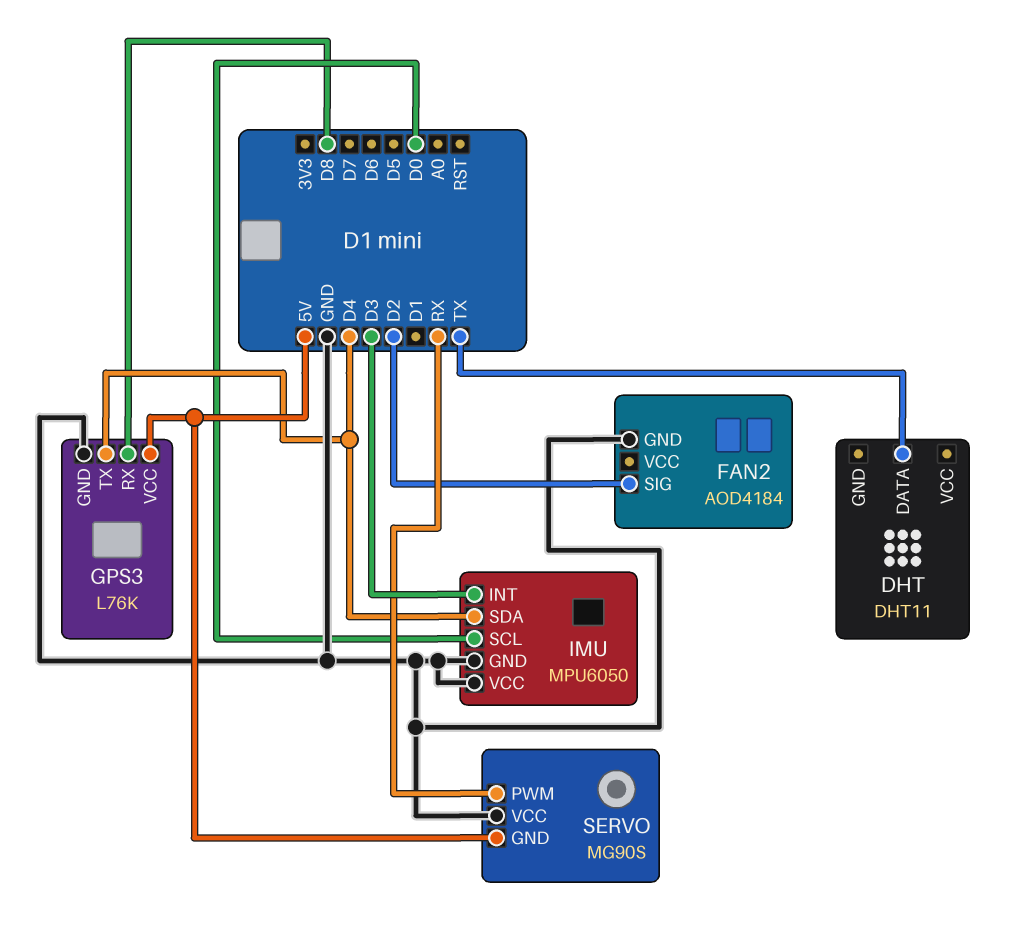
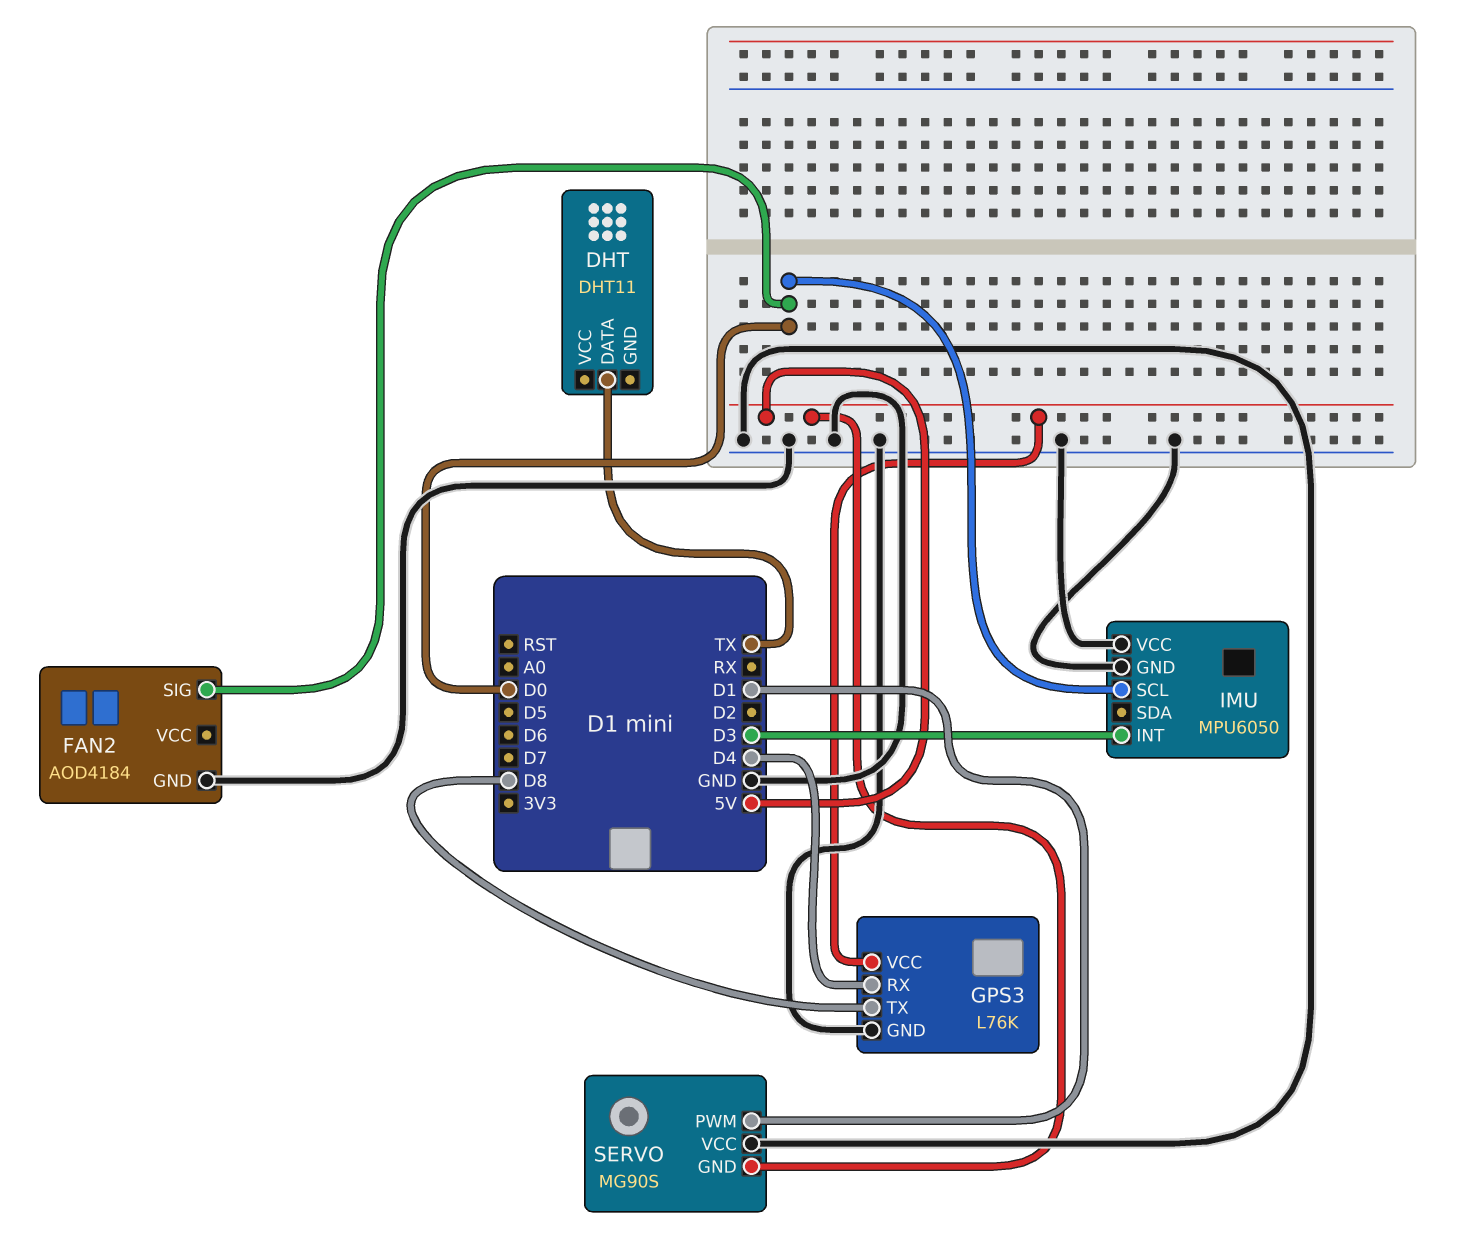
FAN2 pin SIG: D2 -> D0
GPS3 pin RX: D8 -> D4
GPS3 pin TX: D4 -> D8
IMU pin SDA: D4 -> none
SERVO pin PWM: RX -> D1

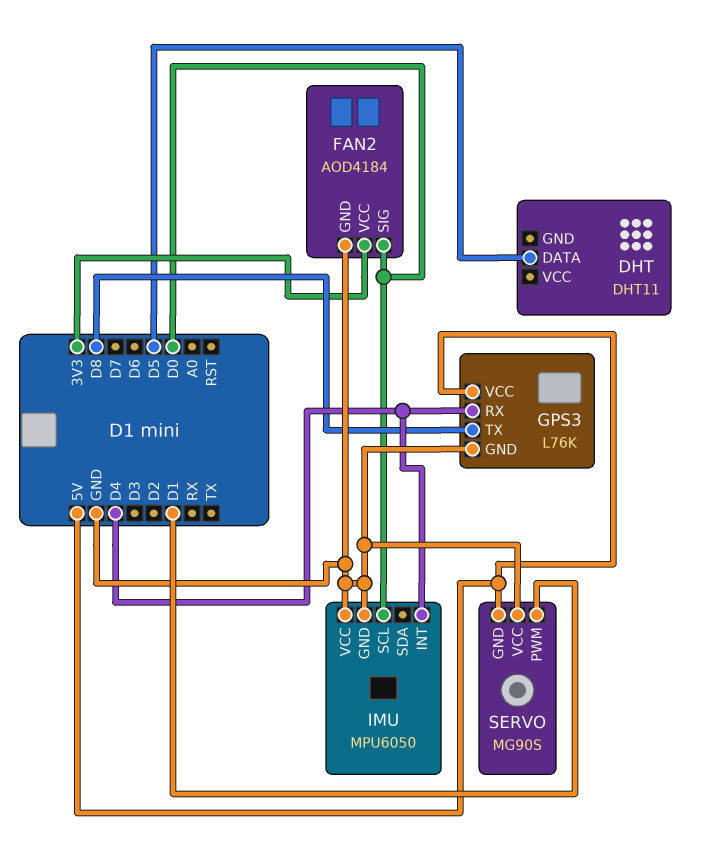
DHT pin DATA: TX -> D5
FAN2 pin VCC: none -> 3V3
IMU pin INT: D3 -> D4

